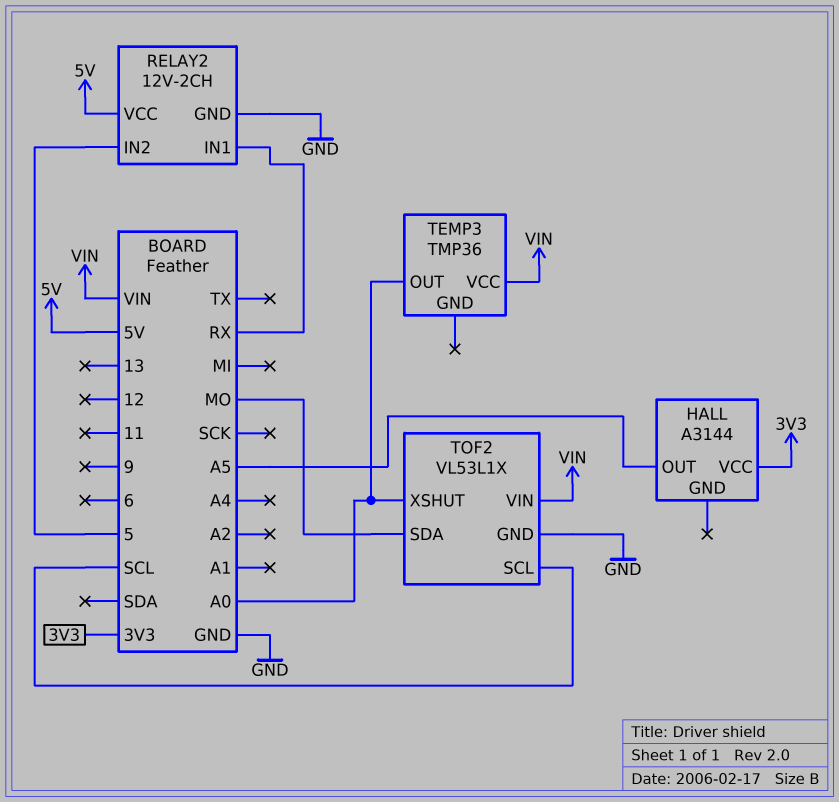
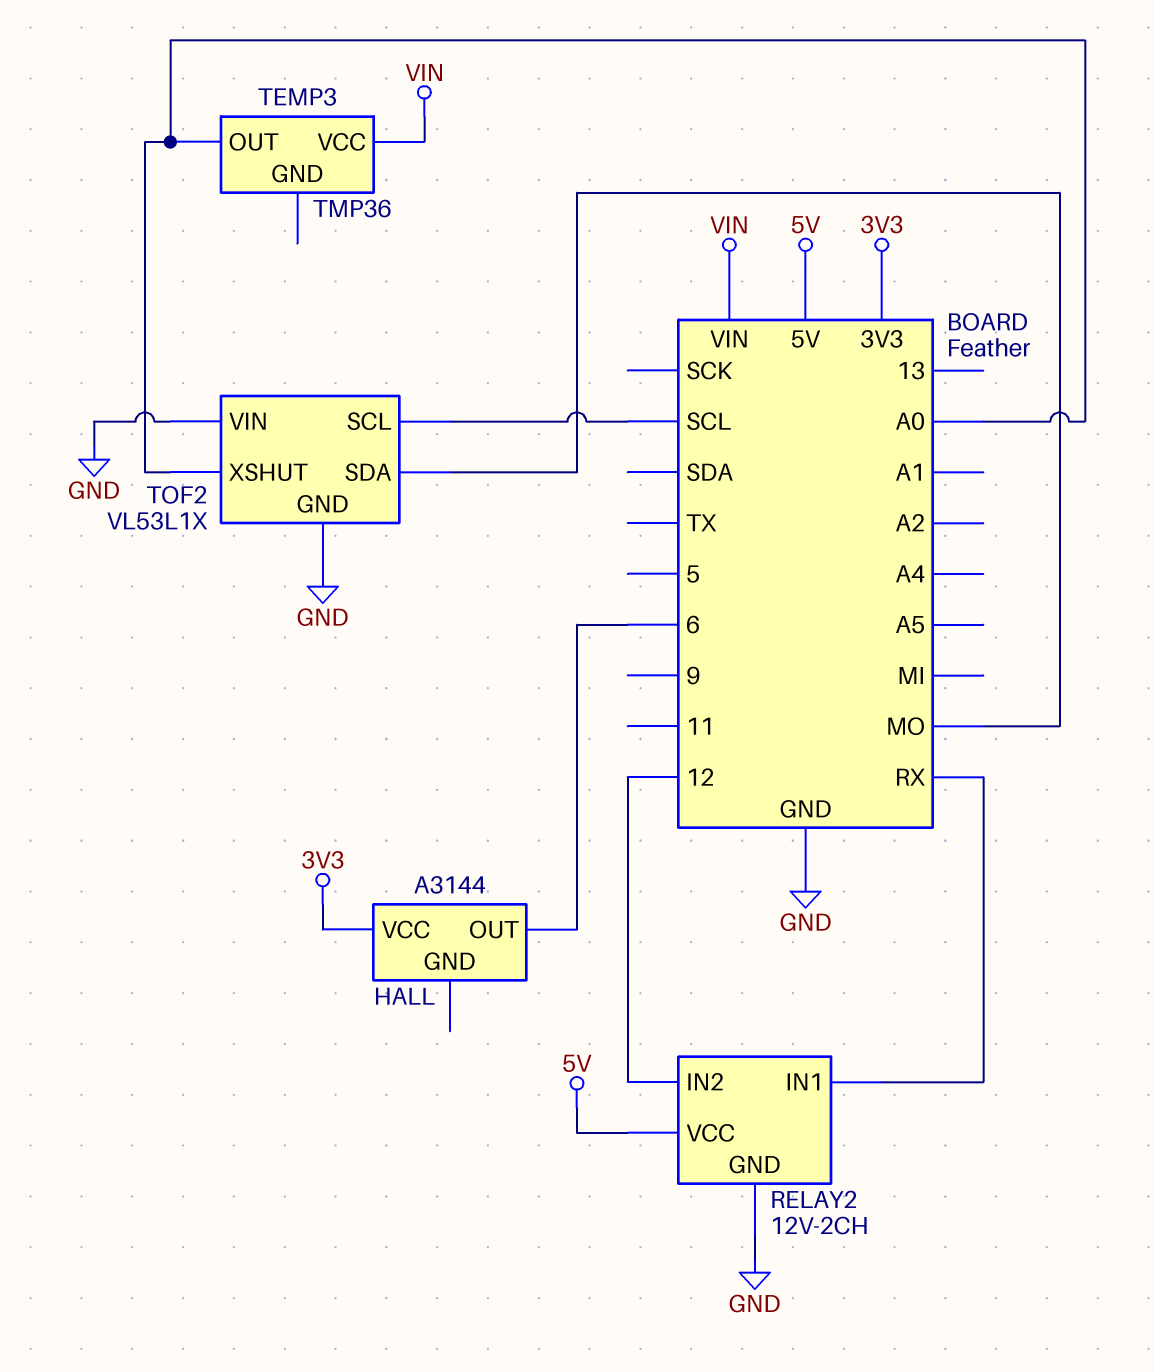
HALL pin OUT: A5 -> 6
RELAY2 pin IN2: 5 -> 12
TOF2 pin VIN: VIN -> GND

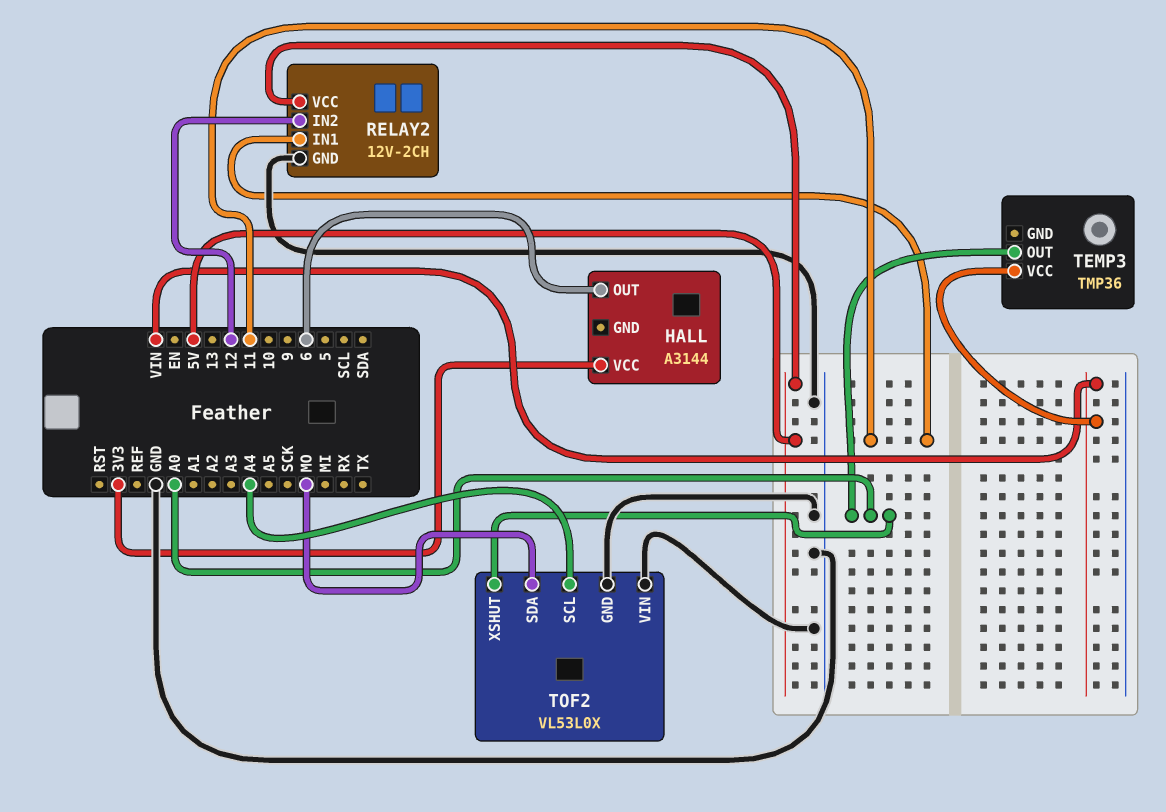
RELAY2 pin IN1: RX -> 11
TOF2: VL53L1X -> VL53L0X
TOF2 pin SCL: SCL -> A4

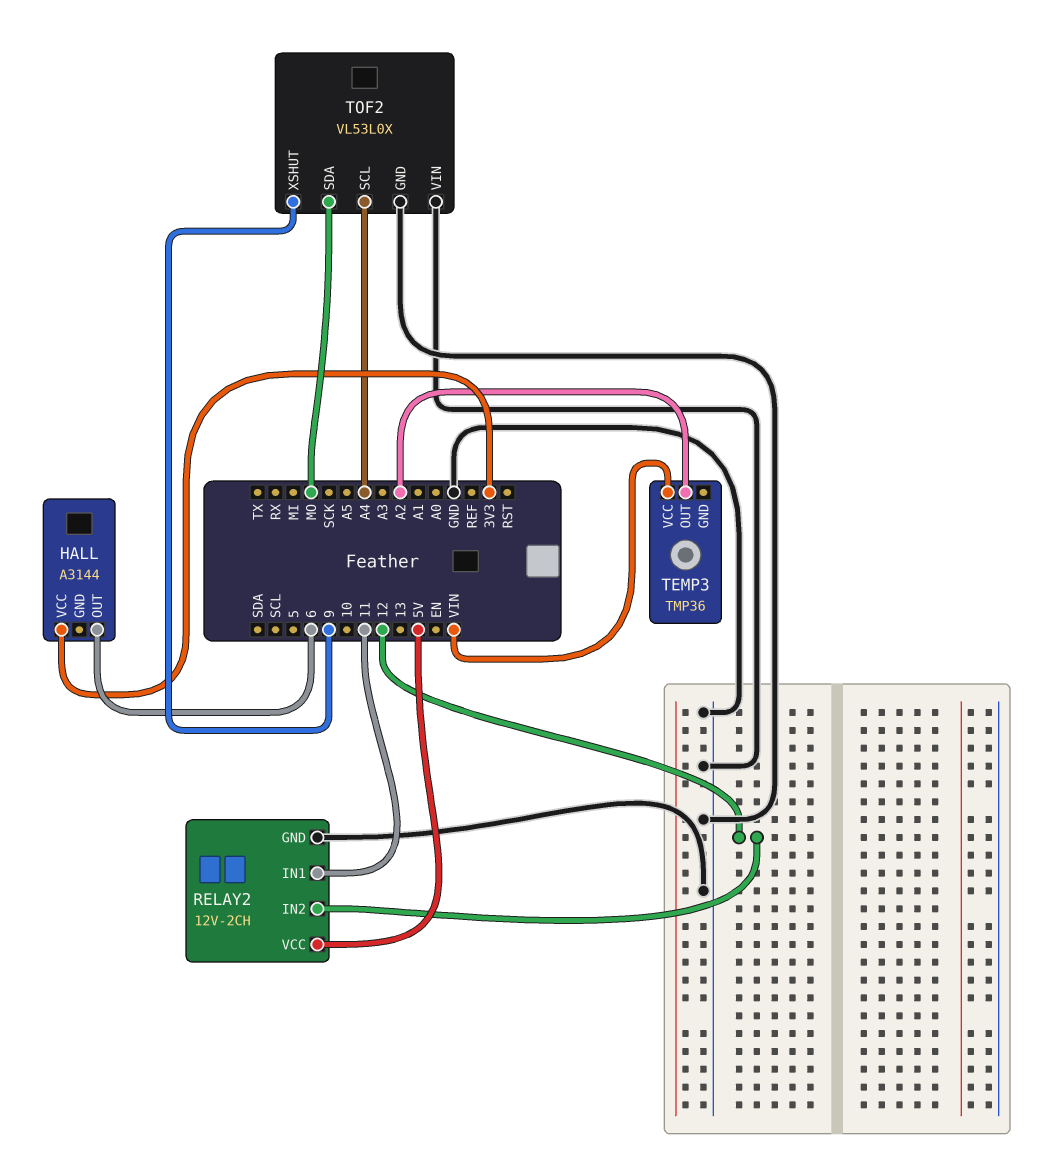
TEMP3 pin OUT: A0 -> A2
TOF2 pin XSHUT: A0 -> 9

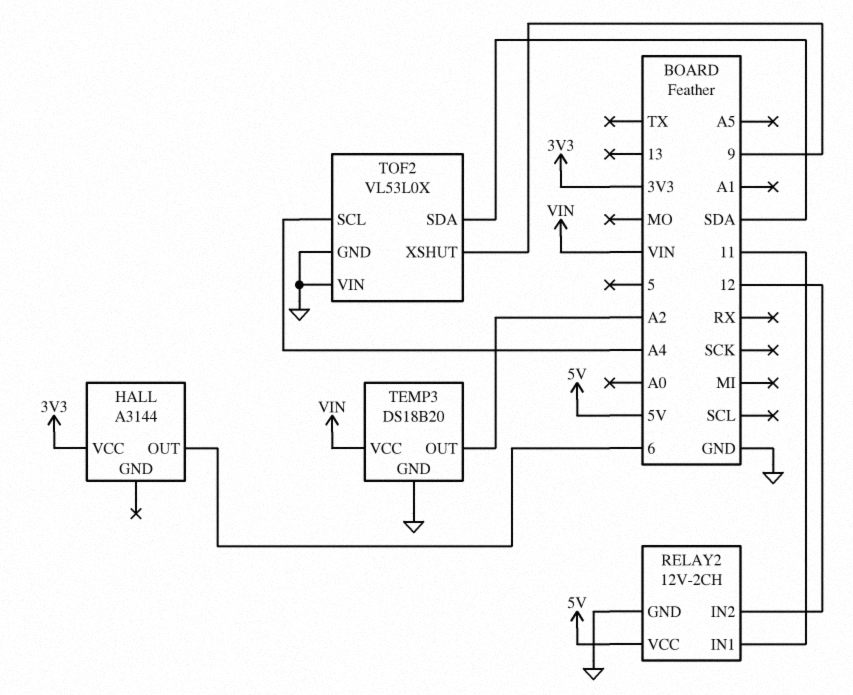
TEMP3: TMP36 -> DS18B20
TEMP3 pin GND: none -> GND
TOF2 pin SDA: MO -> SDA

